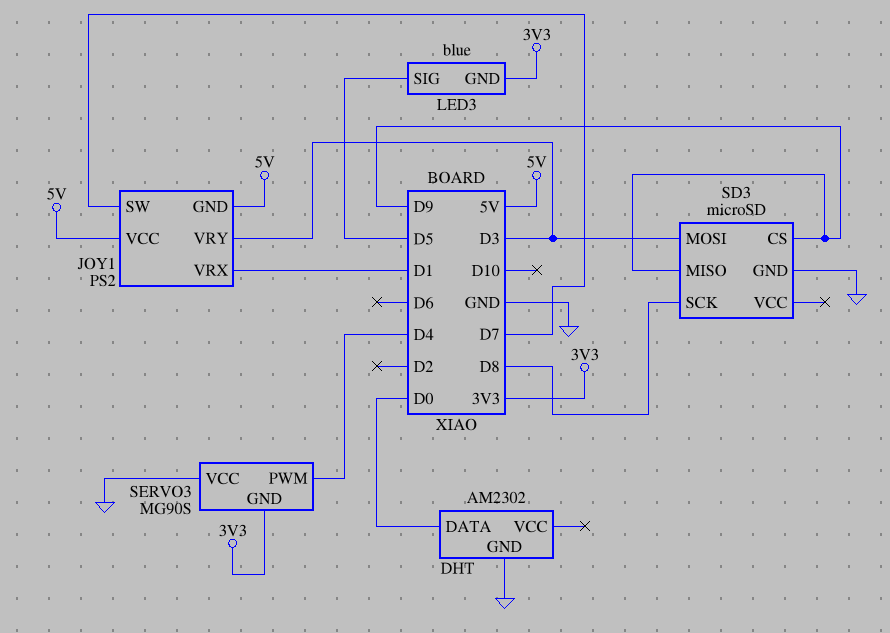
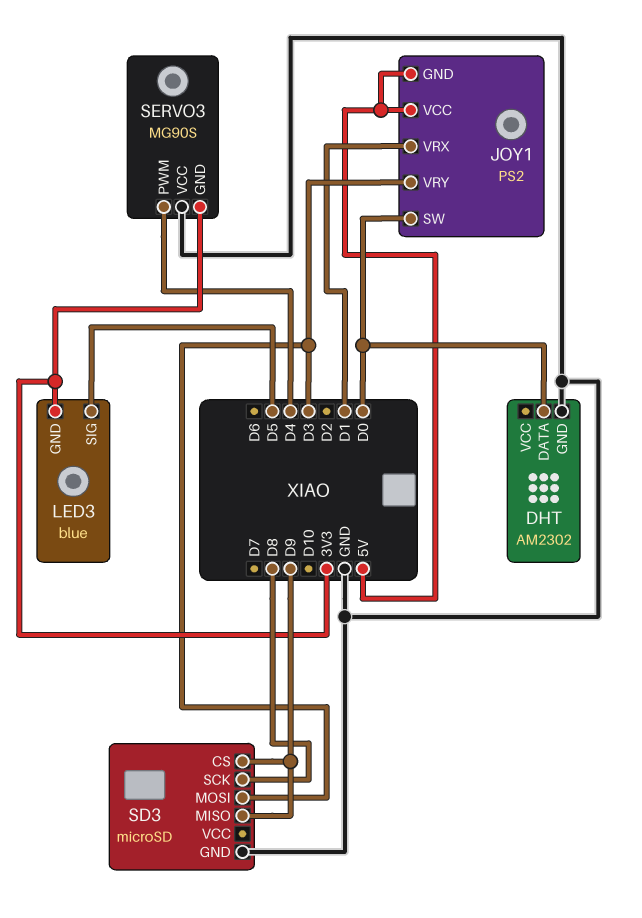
JOY1 pin SW: D7 -> D0

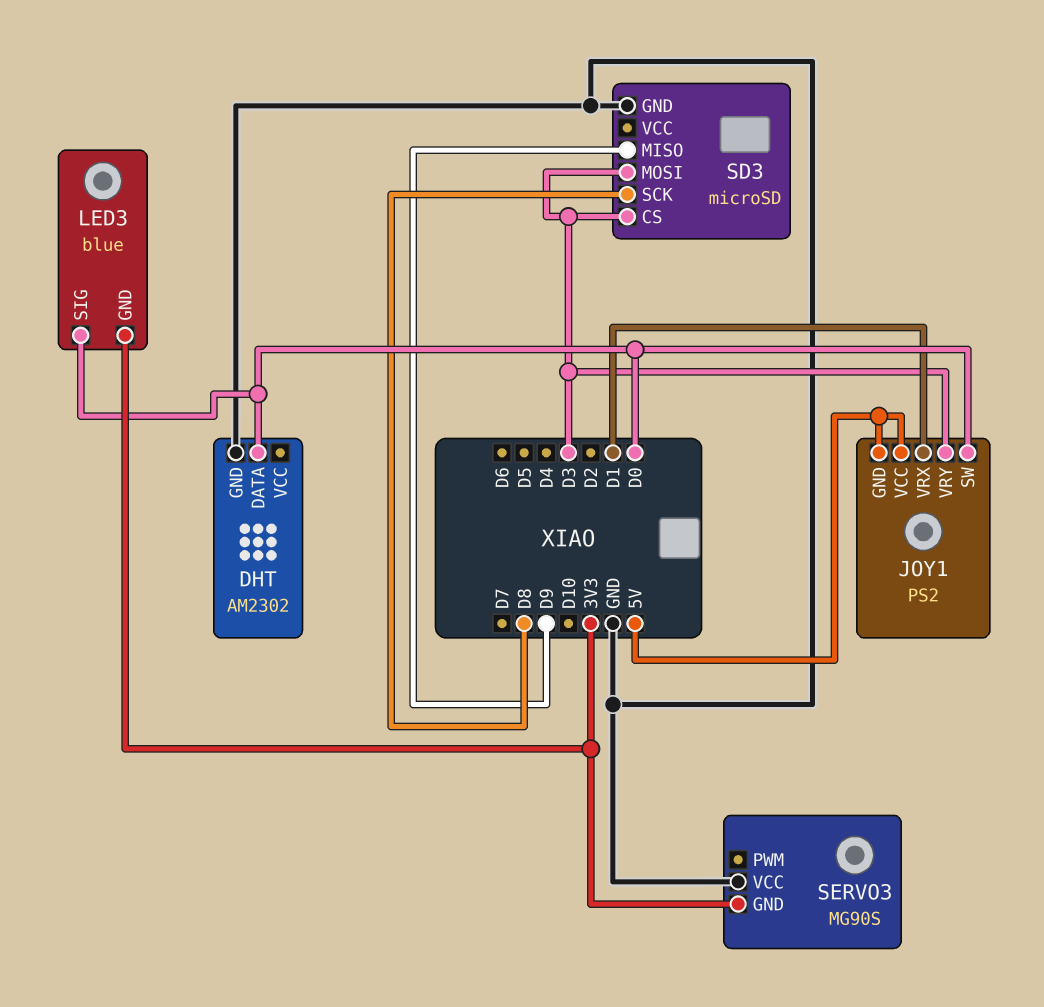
LED3 pin SIG: D5 -> D0
SD3 pin CS: D9 -> D3
SERVO3 pin PWM: D4 -> none

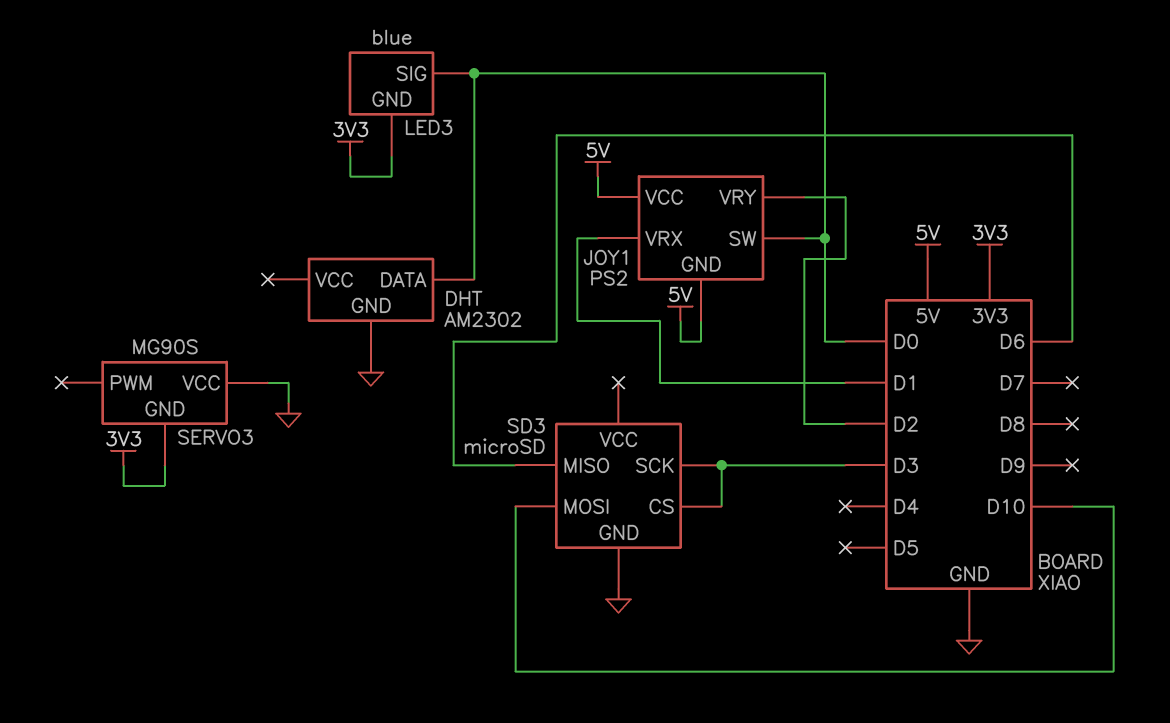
JOY1 pin VRY: D3 -> D2
SD3 pin MISO: D9 -> D6
SD3 pin MOSI: D3 -> D10
SD3 pin SCK: D8 -> D3

